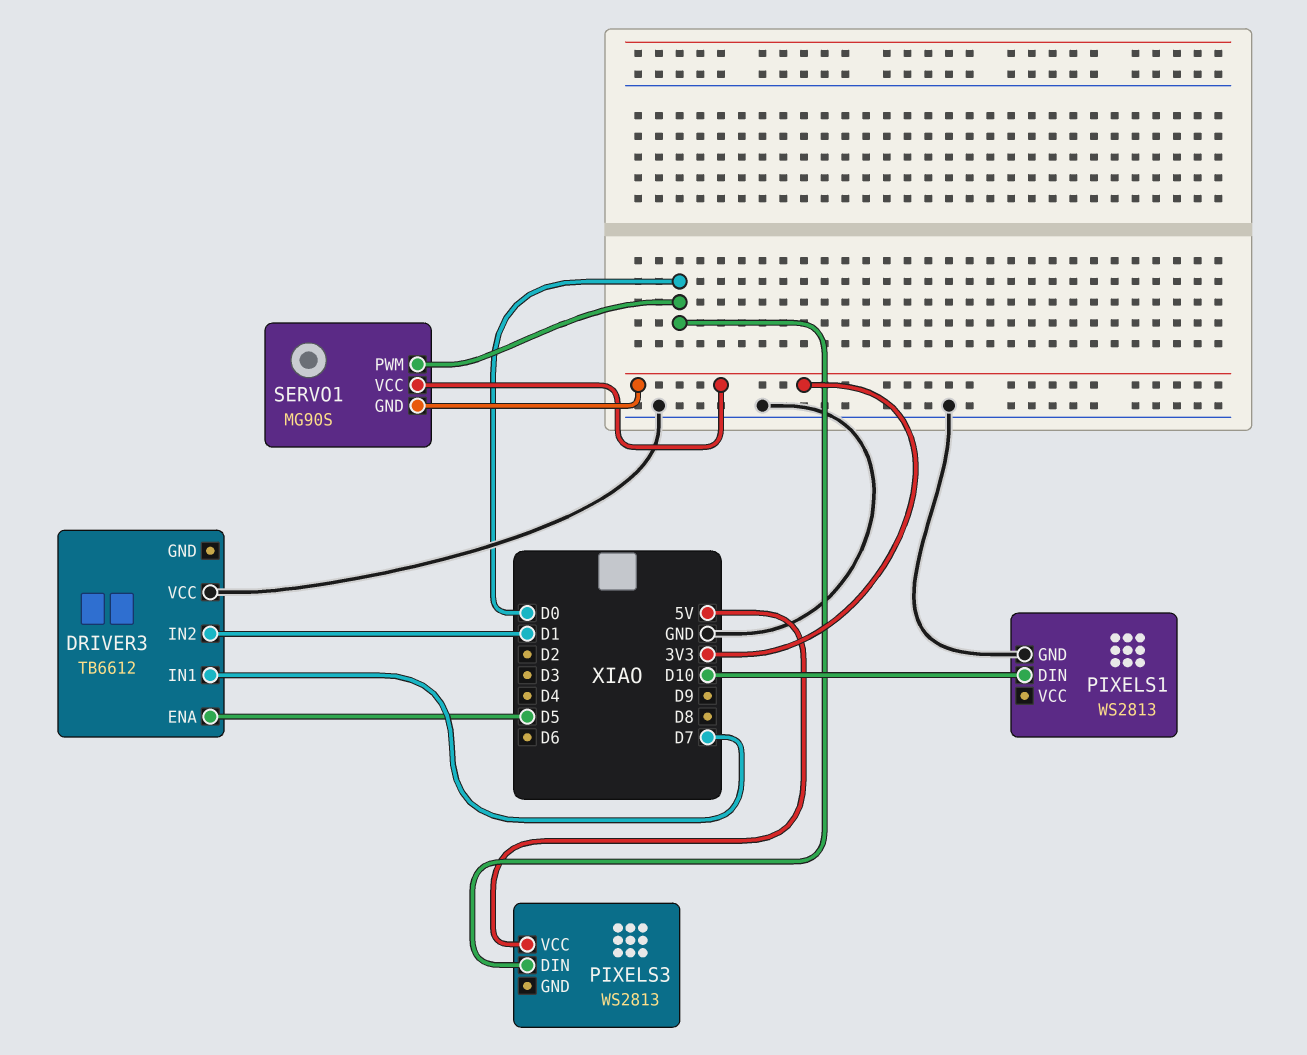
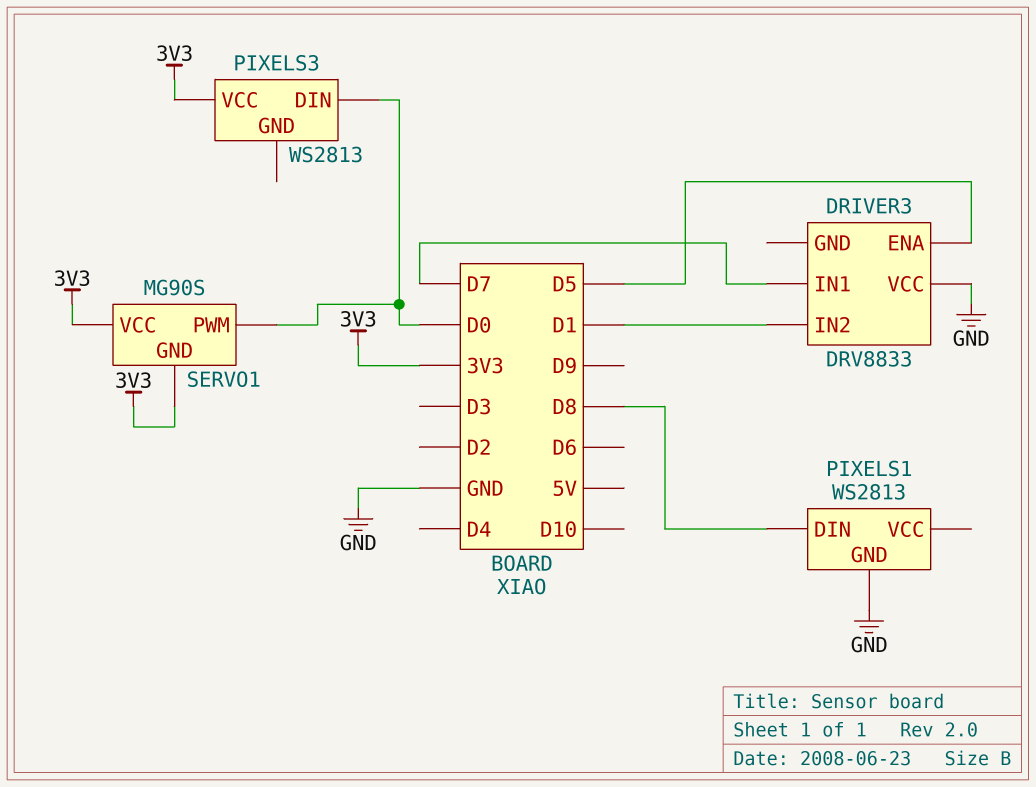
DRIVER3: TB6612 -> DRV8833
PIXELS1 pin DIN: D10 -> D8
PIXELS3 pin VCC: 5V -> 3V3

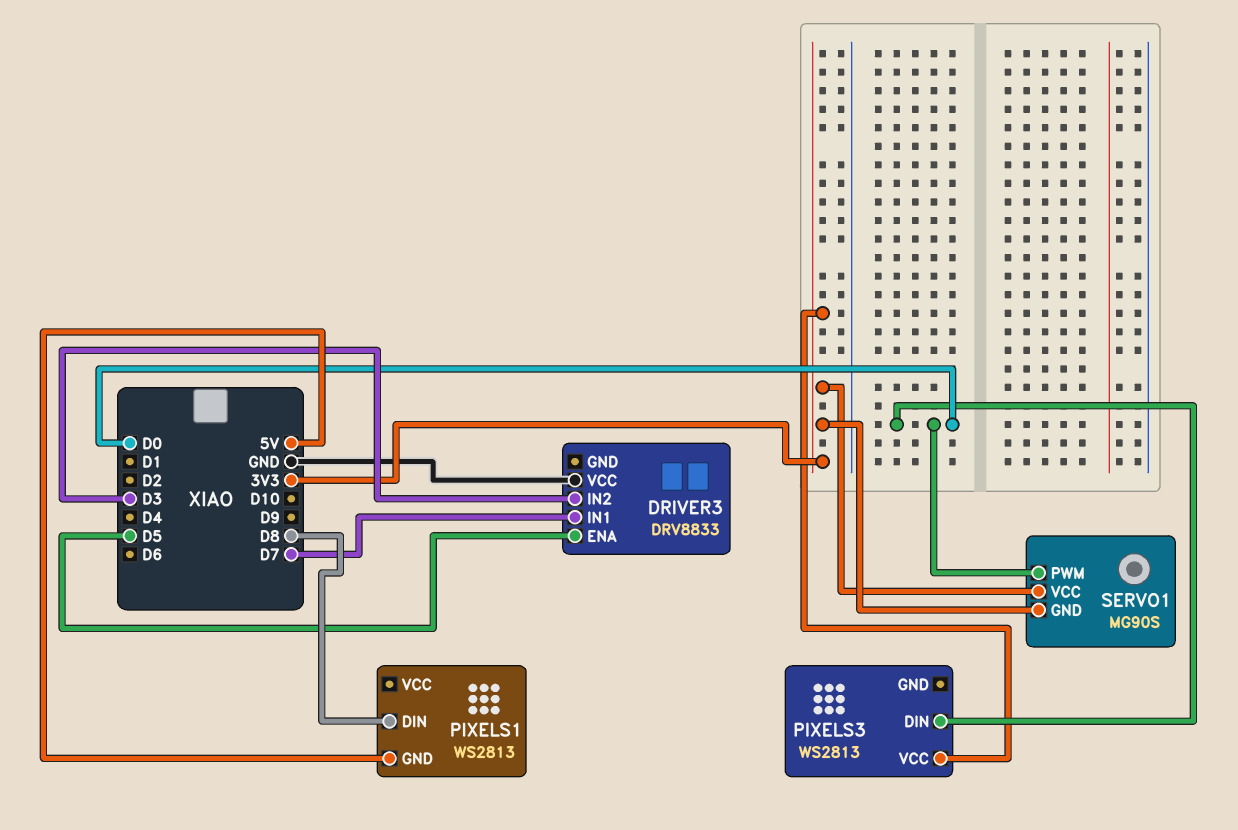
DRIVER3 pin IN2: D1 -> D3
PIXELS1 pin GND: GND -> 5V

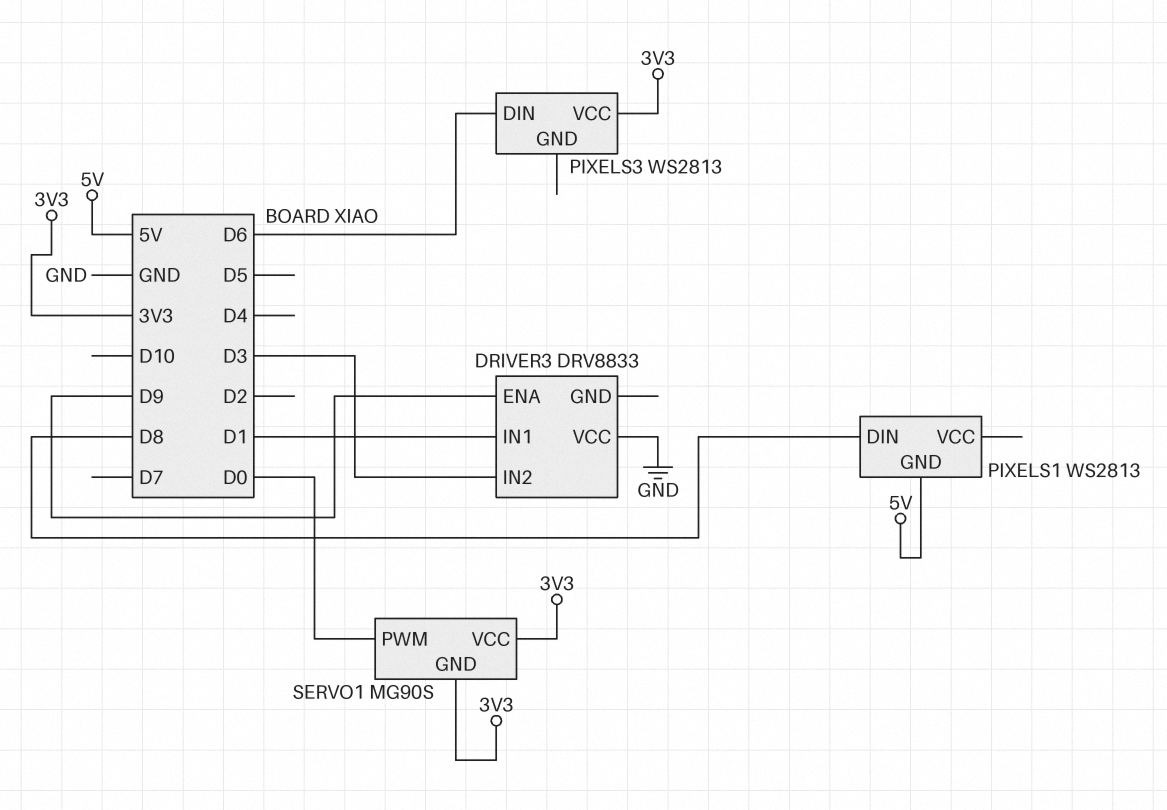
DRIVER3 pin ENA: D5 -> D9
DRIVER3 pin IN1: D7 -> D1
PIXELS3 pin DIN: D0 -> D6

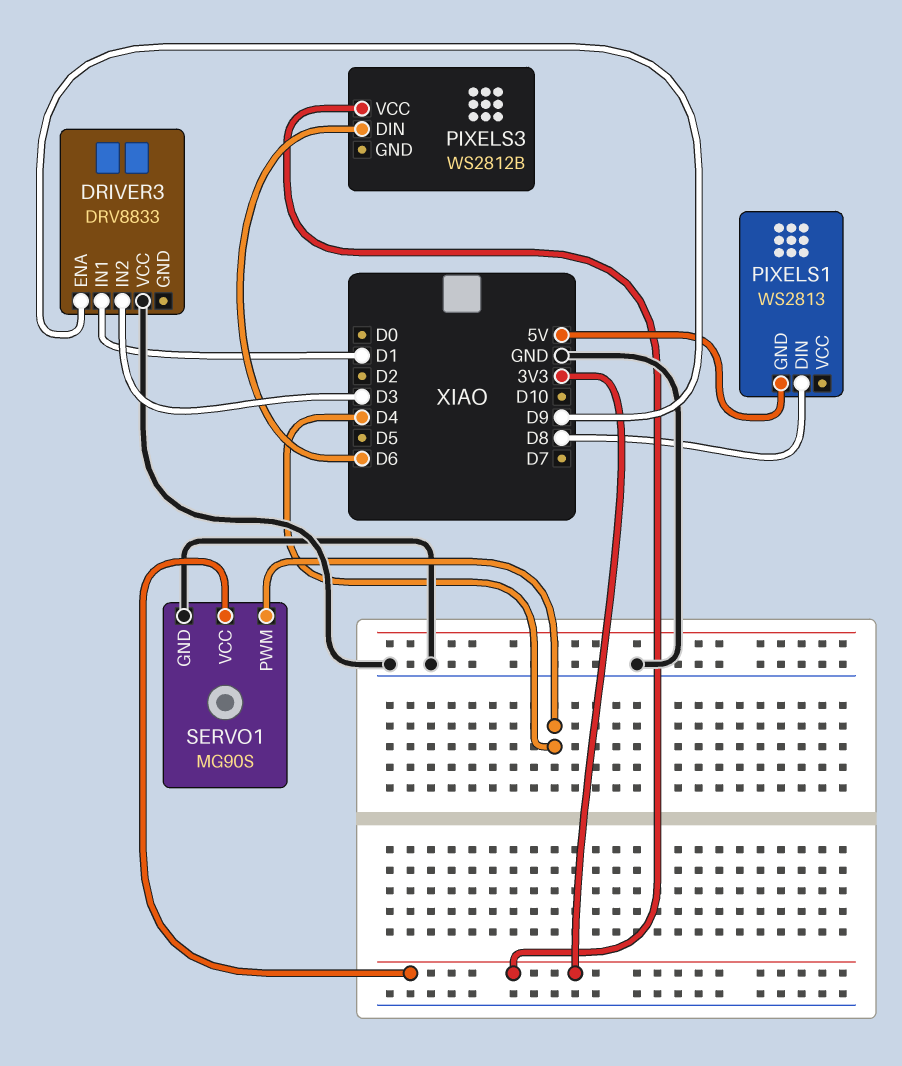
PIXELS3: WS2813 -> WS2812B
SERVO1 pin GND: 3V3 -> GND
SERVO1 pin PWM: D0 -> D4

